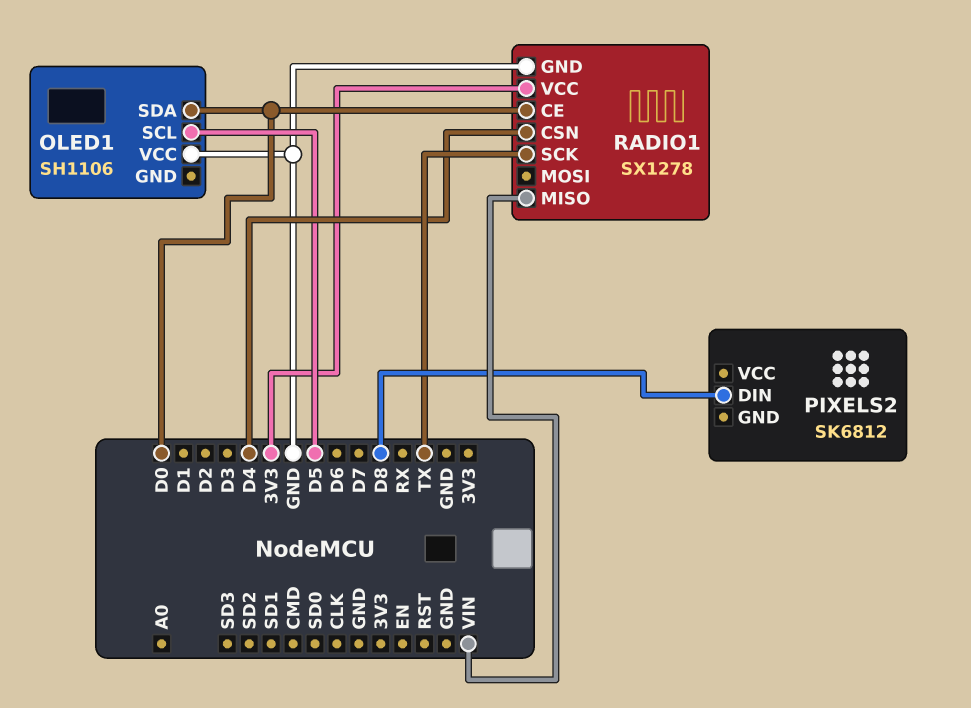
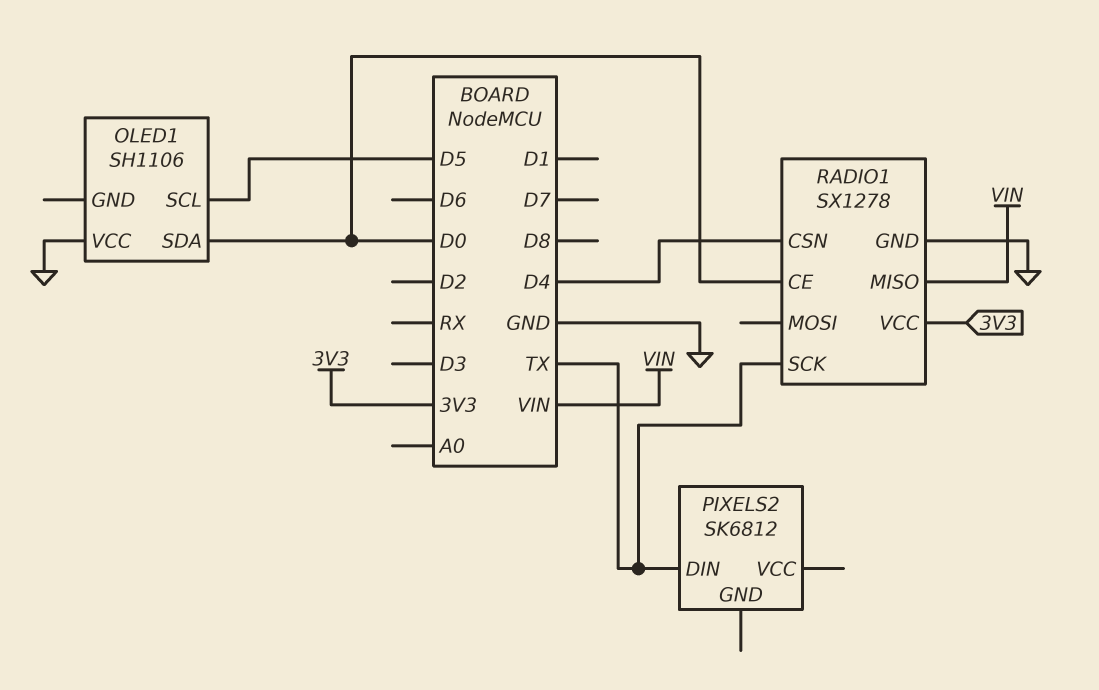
PIXELS2 pin DIN: D8 -> TX

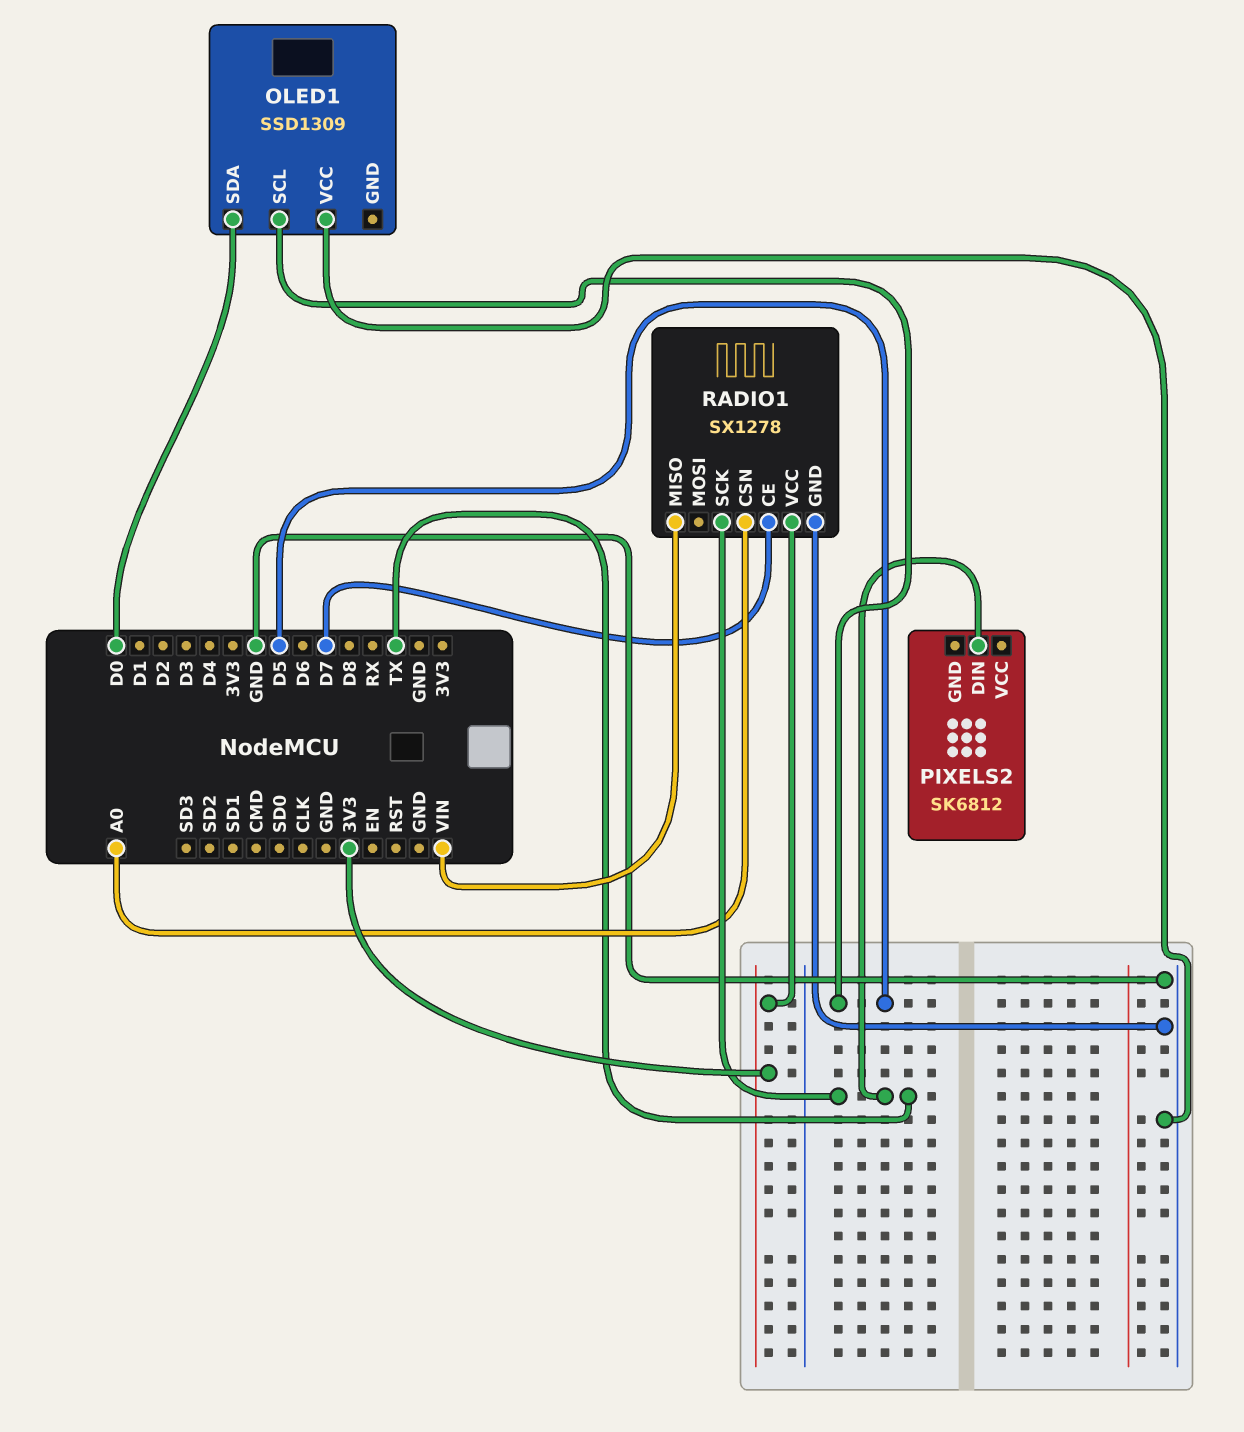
OLED1: SH1106 -> SSD1309
RADIO1 pin CE: D0 -> D7
RADIO1 pin CSN: D4 -> A0

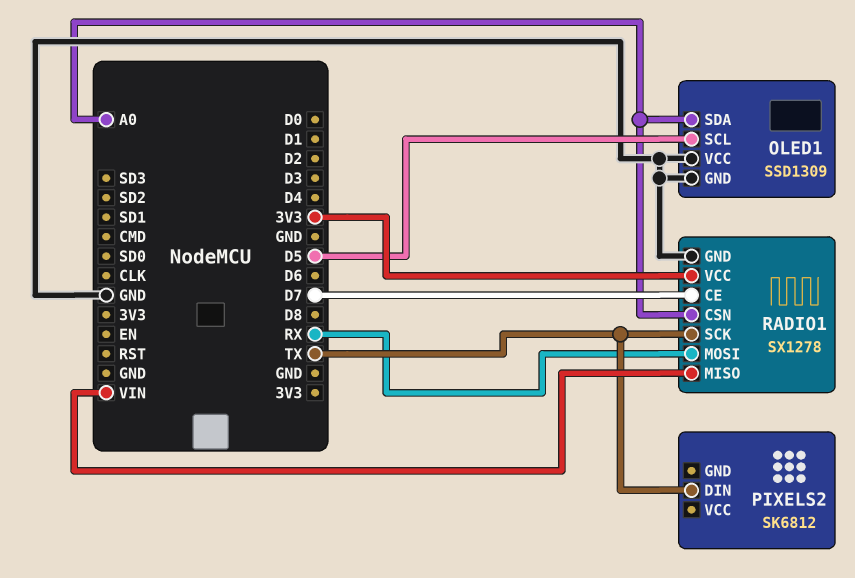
OLED1 pin GND: none -> GND
OLED1 pin SDA: D0 -> A0
RADIO1 pin MOSI: none -> RX

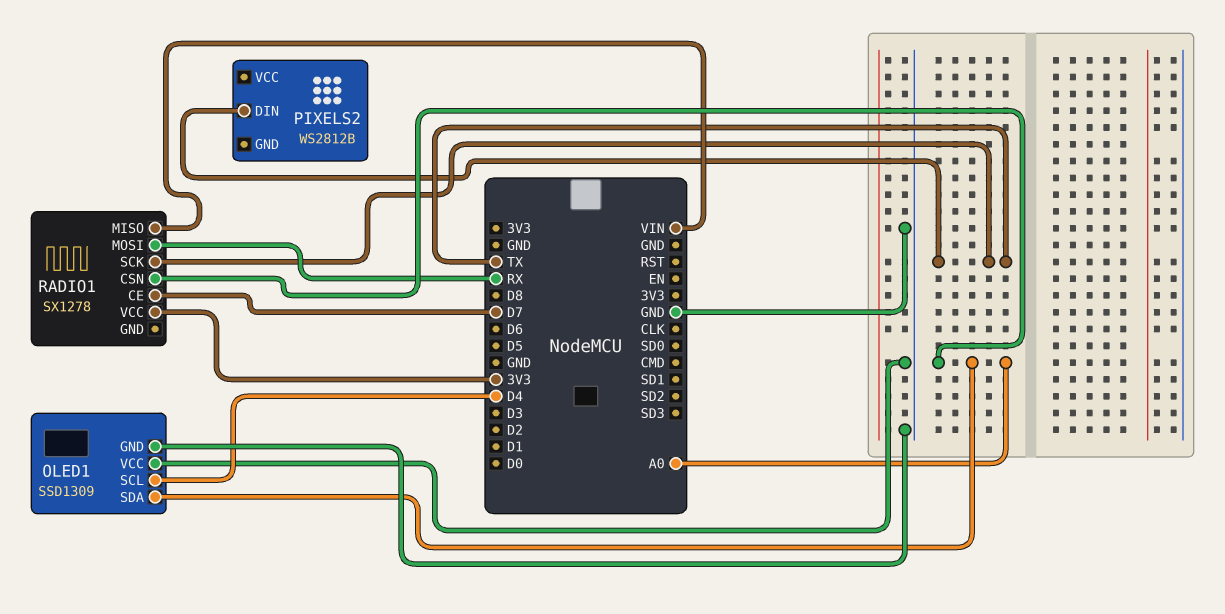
OLED1 pin SCL: D5 -> D4
PIXELS2: SK6812 -> WS2812B
RADIO1 pin GND: GND -> none

